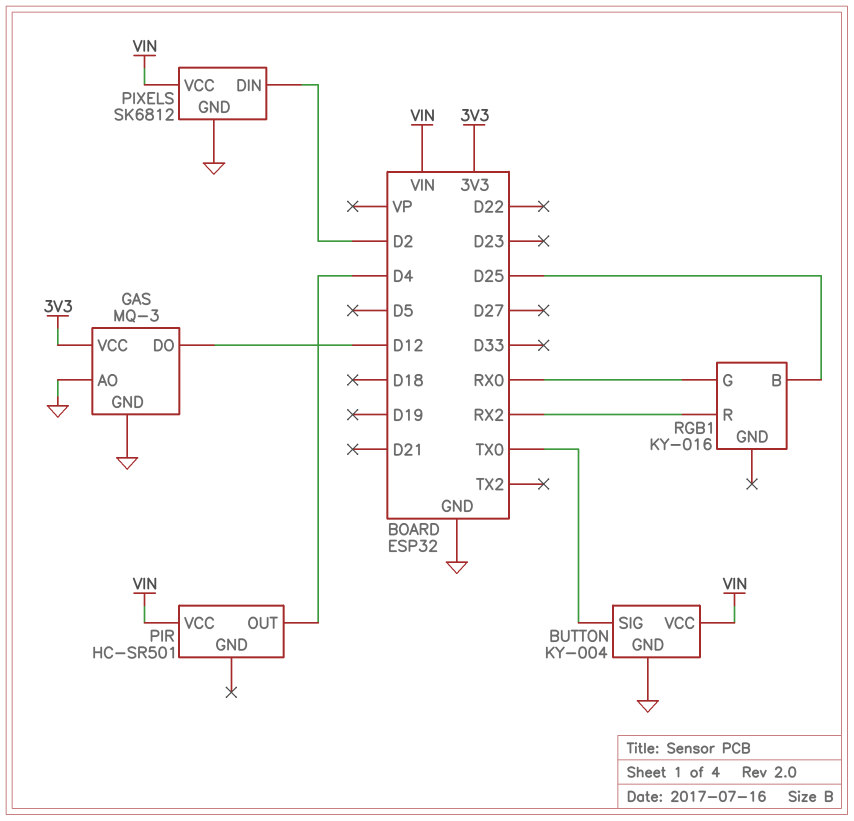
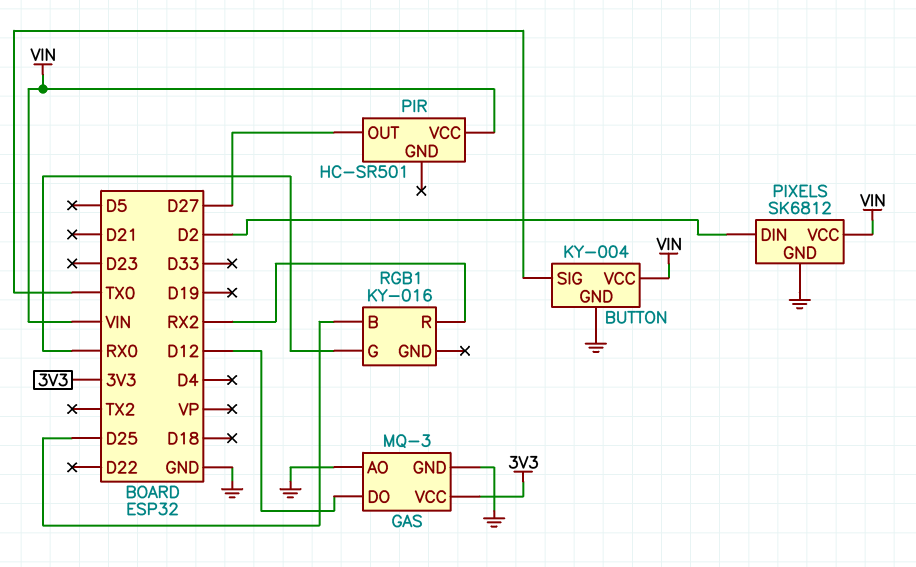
PIR pin OUT: D4 -> D27

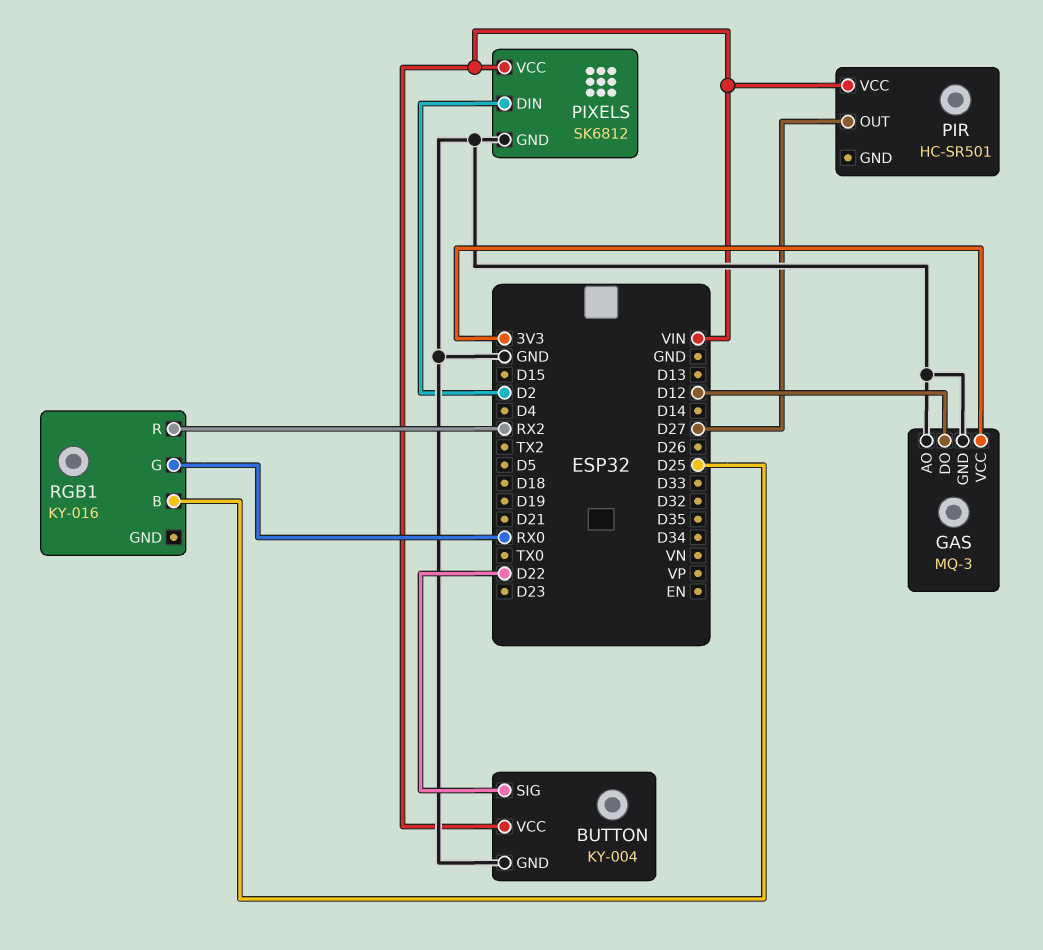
BUTTON pin SIG: TX0 -> D22

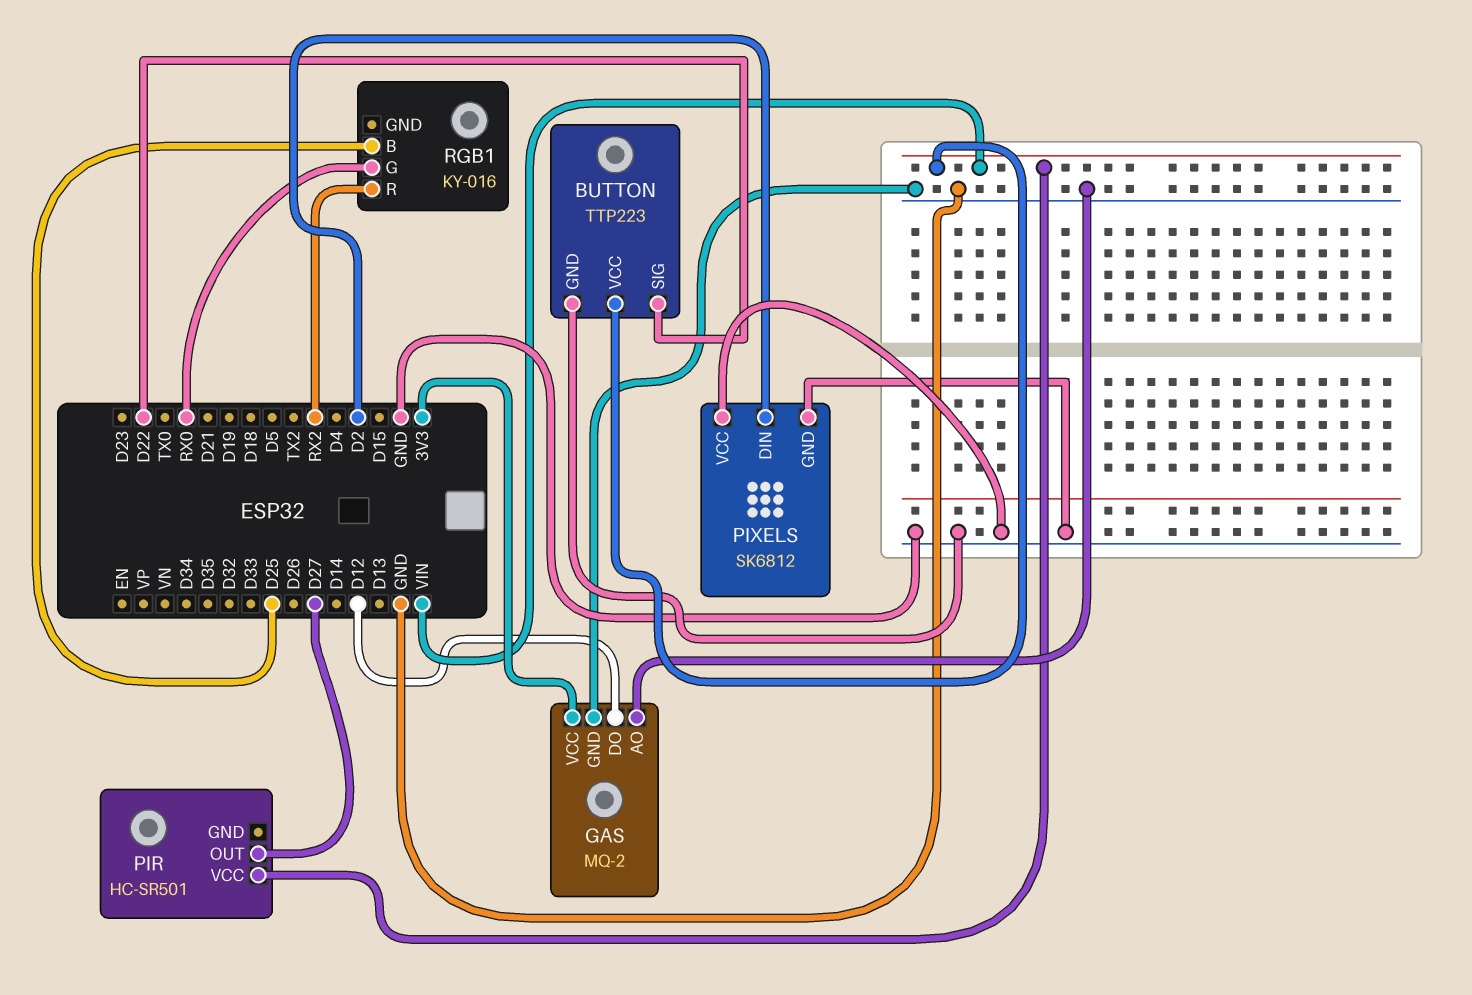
BUTTON: KY-004 -> TTP223
GAS: MQ-3 -> MQ-2
PIXELS pin VCC: VIN -> GND

